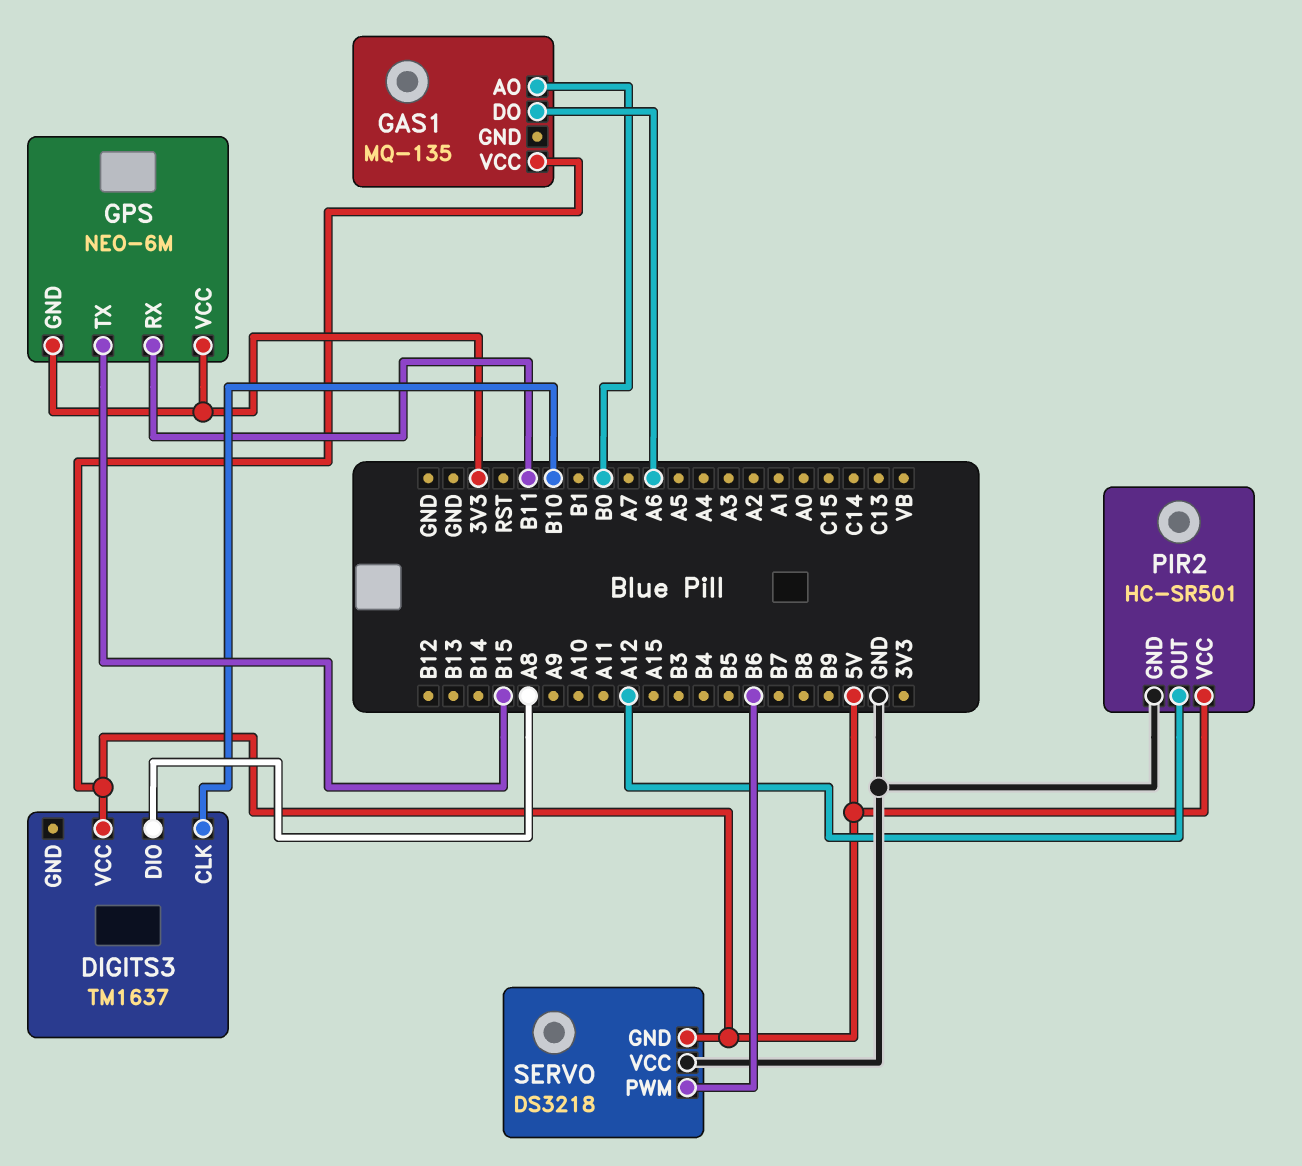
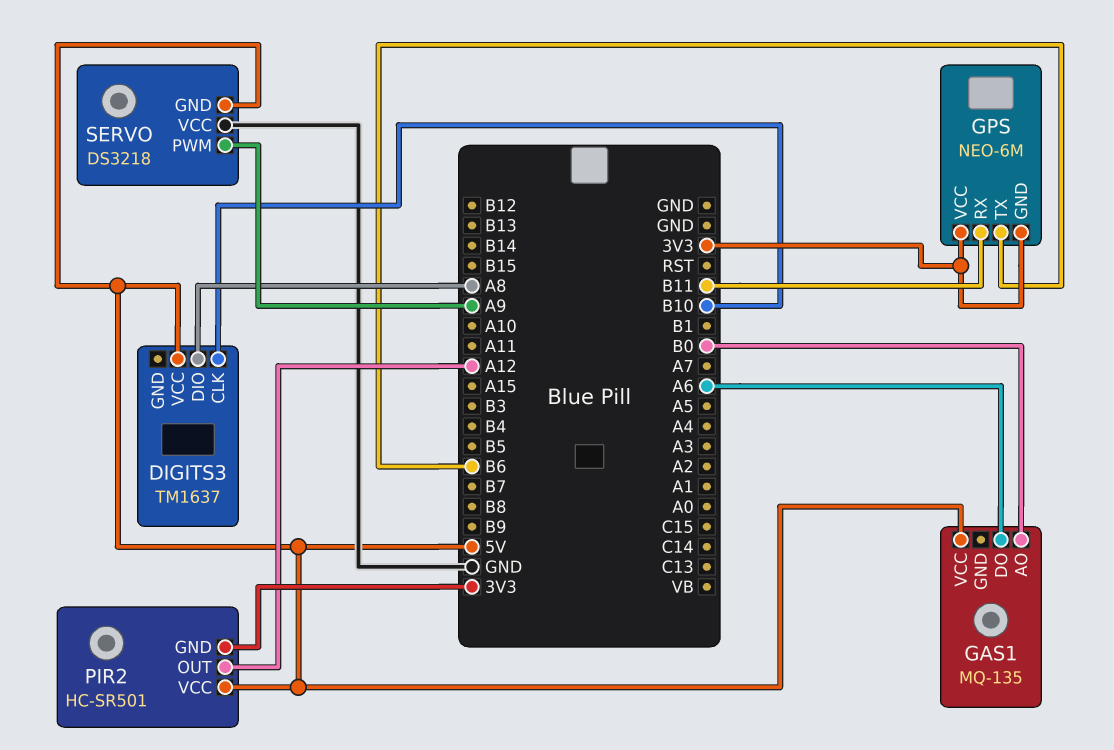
GPS pin TX: B15 -> B6
PIR2 pin GND: GND -> 3V3
SERVO pin PWM: B6 -> A9

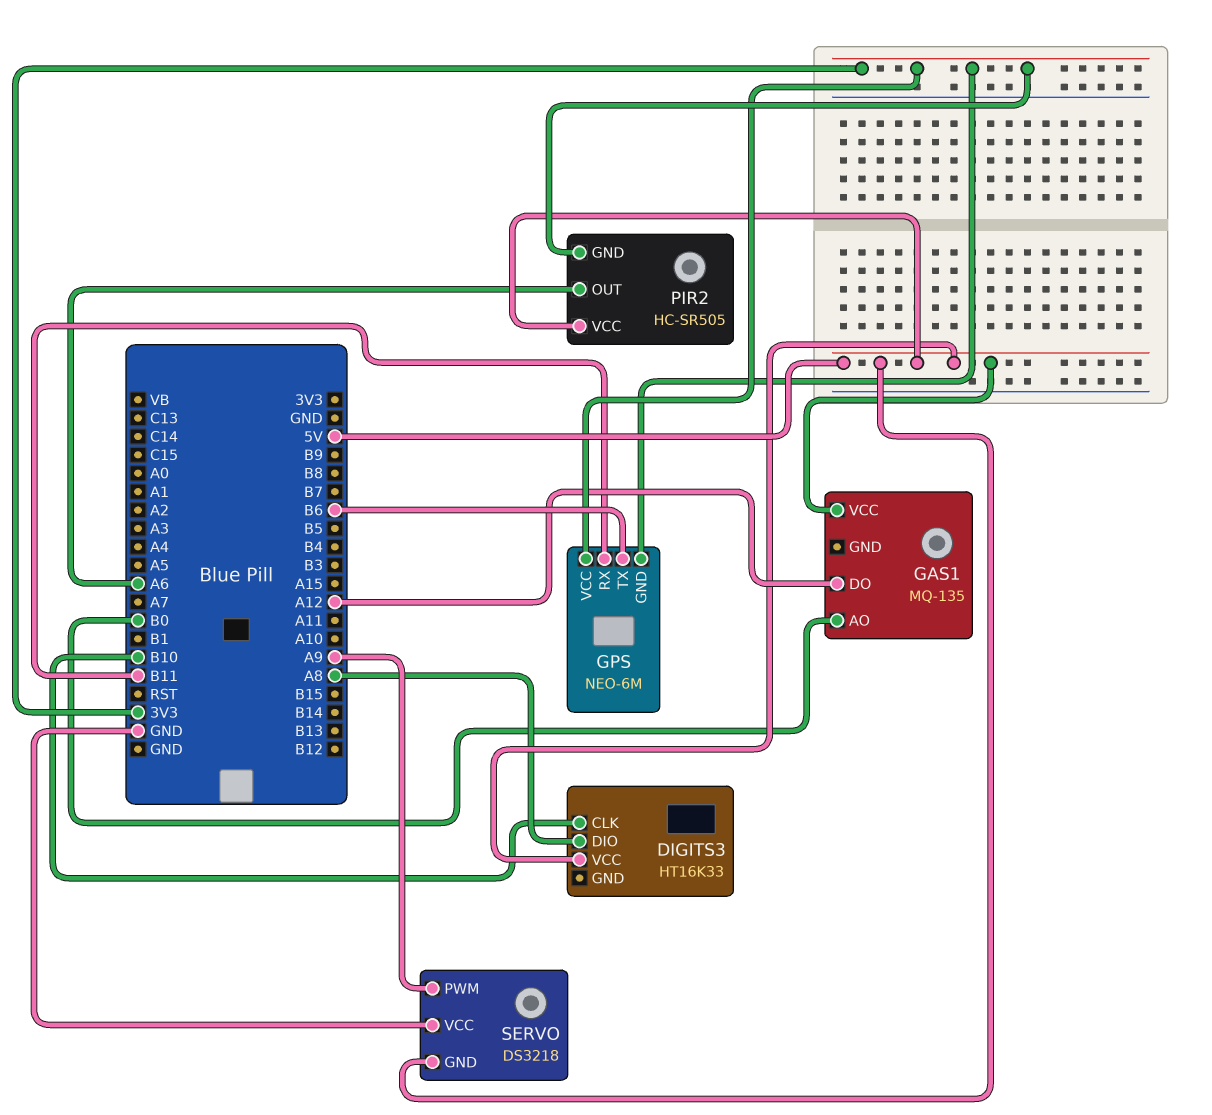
DIGITS3: TM1637 -> HT16K33
GAS1 pin DO: A6 -> A12
PIR2: HC-SR501 -> HC-SR505
PIR2 pin OUT: A12 -> A6

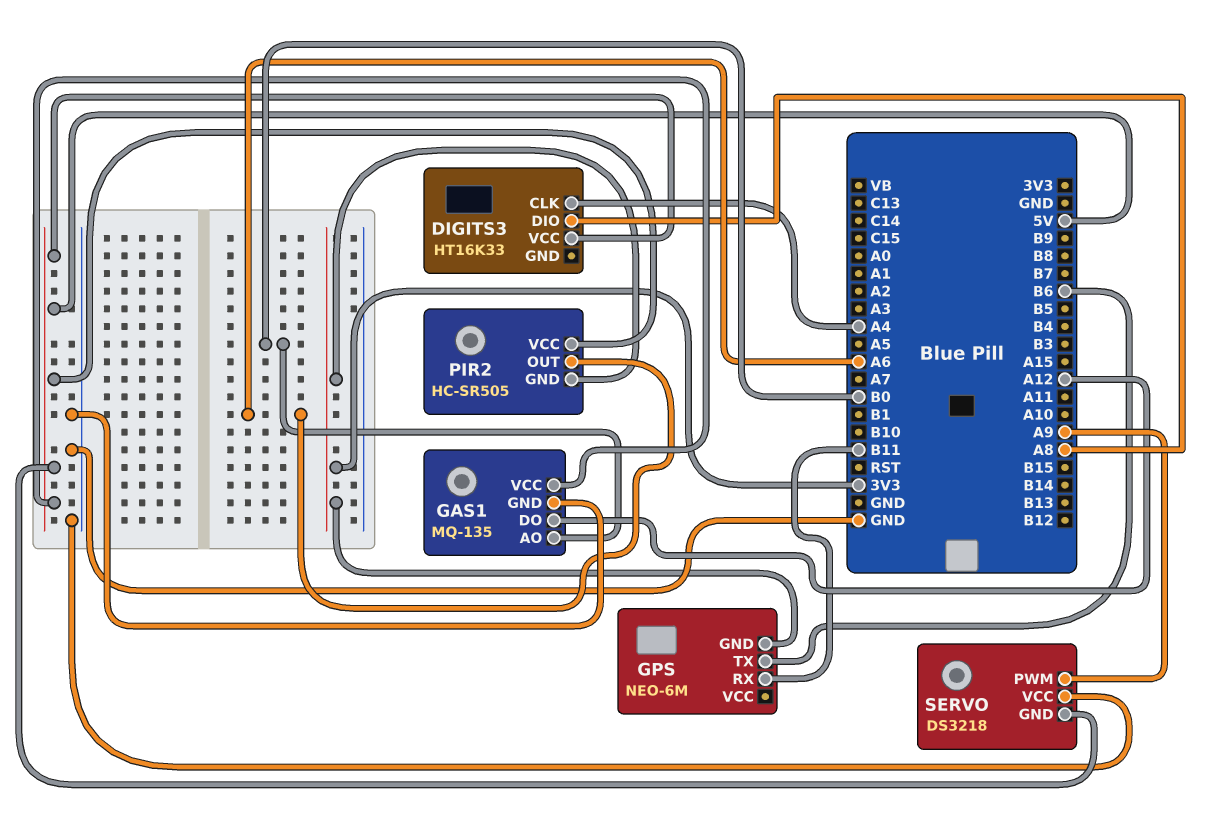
DIGITS3 pin CLK: B10 -> A4
GAS1 pin GND: none -> GND
GPS pin VCC: 3V3 -> none

